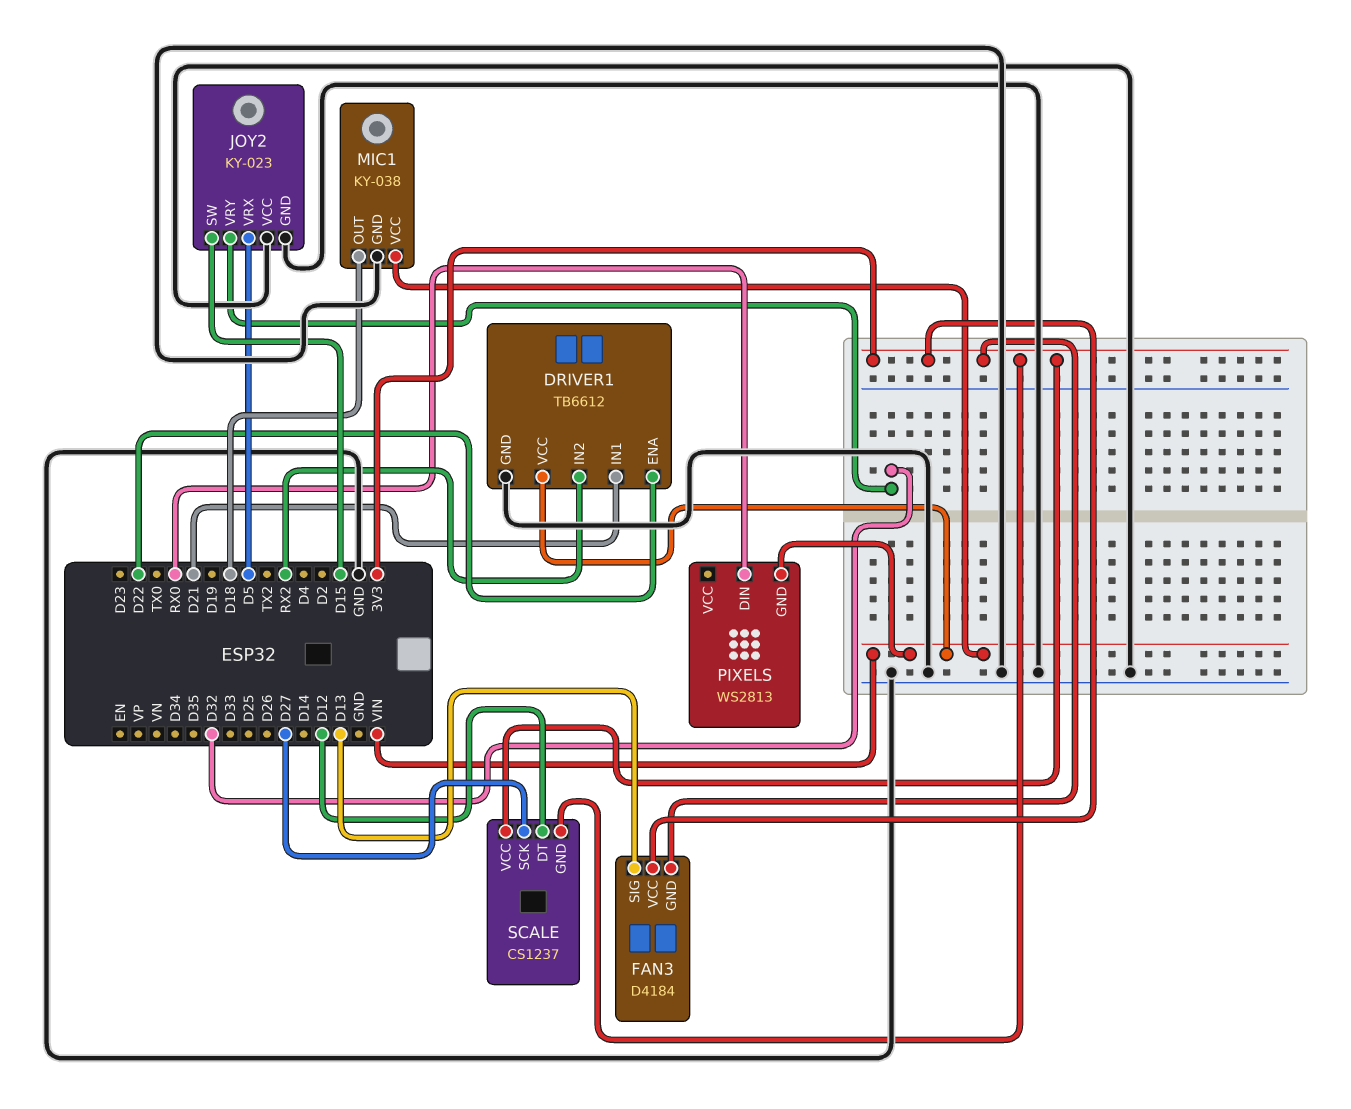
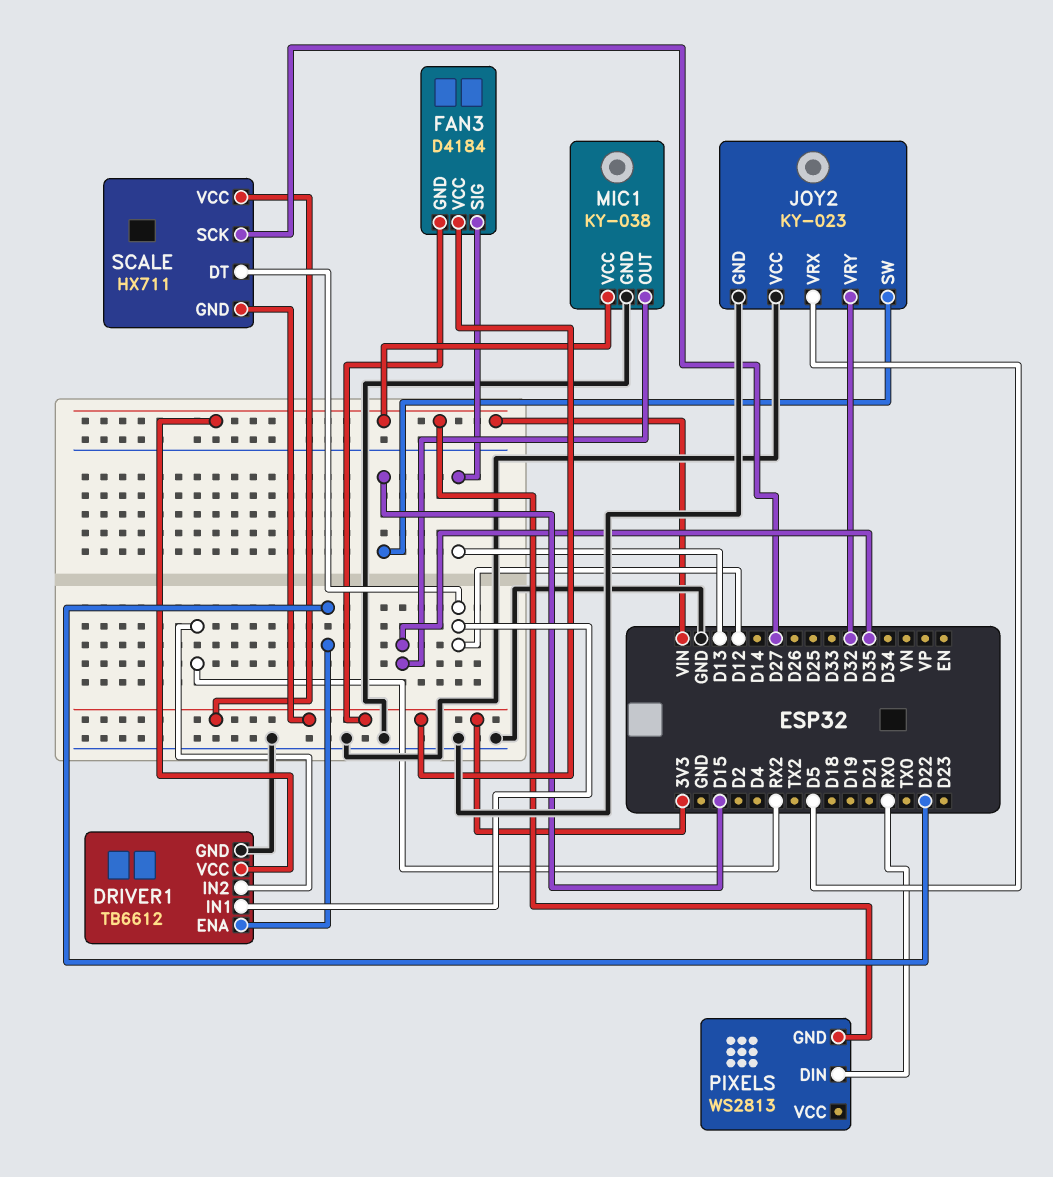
DRIVER1 pin IN1: D21 -> D12
MIC1 pin OUT: D18 -> D35
SCALE: CS1237 -> HX711

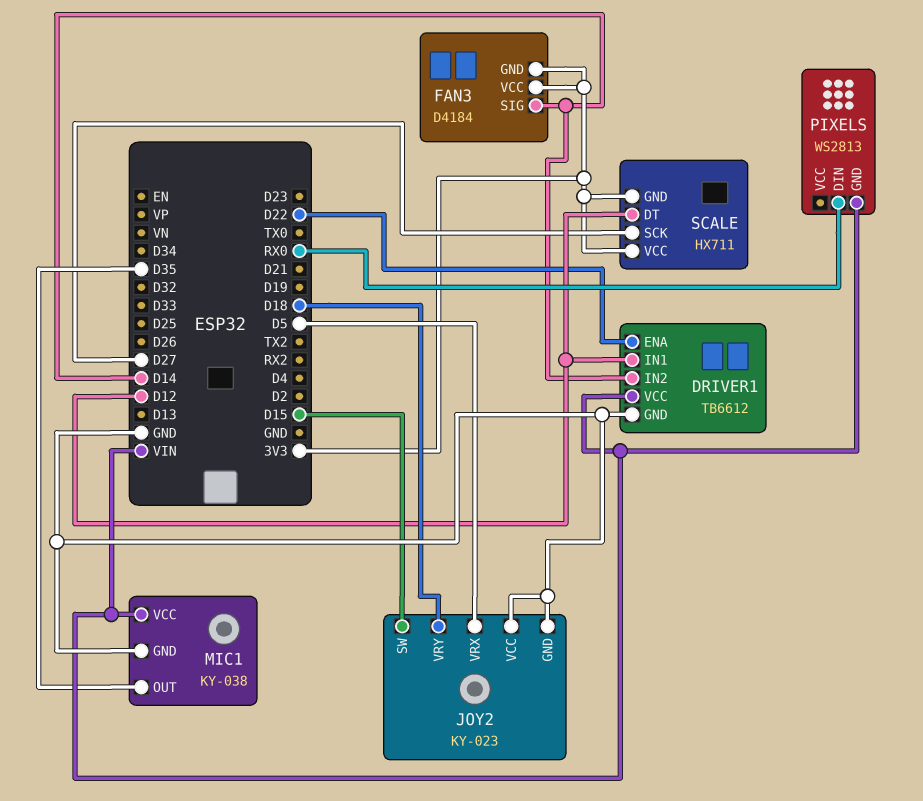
DRIVER1 pin IN2: RX2 -> D14
FAN3 pin SIG: D13 -> D14
JOY2 pin VRY: D32 -> D18

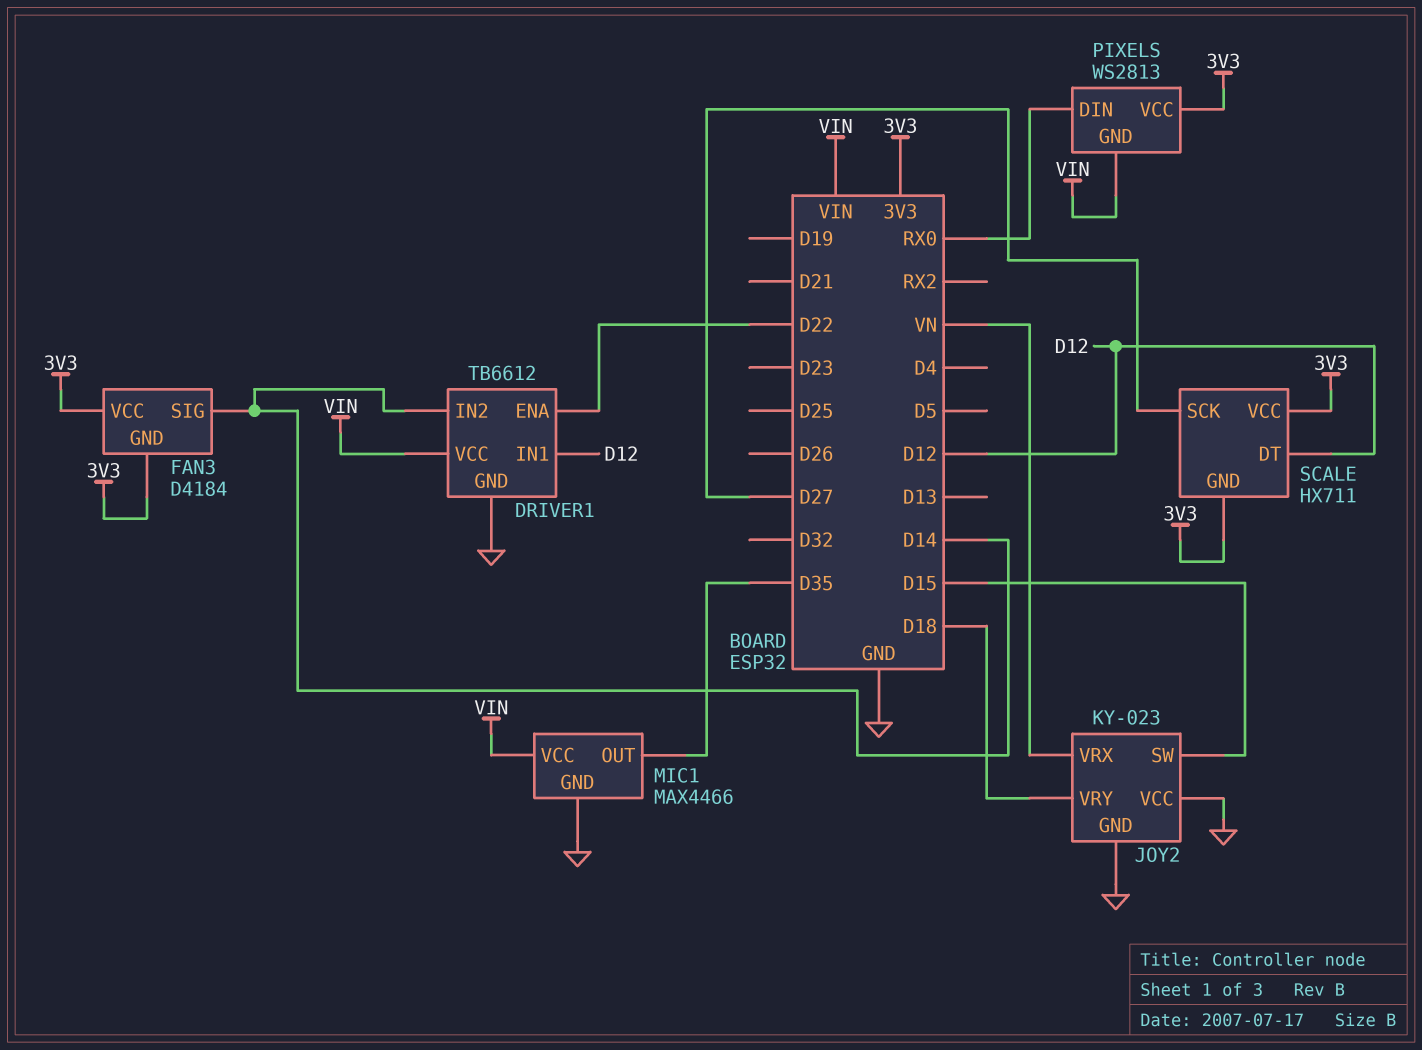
JOY2 pin VRX: D5 -> VN
MIC1: KY-038 -> MAX4466
PIXELS pin VCC: none -> 3V3

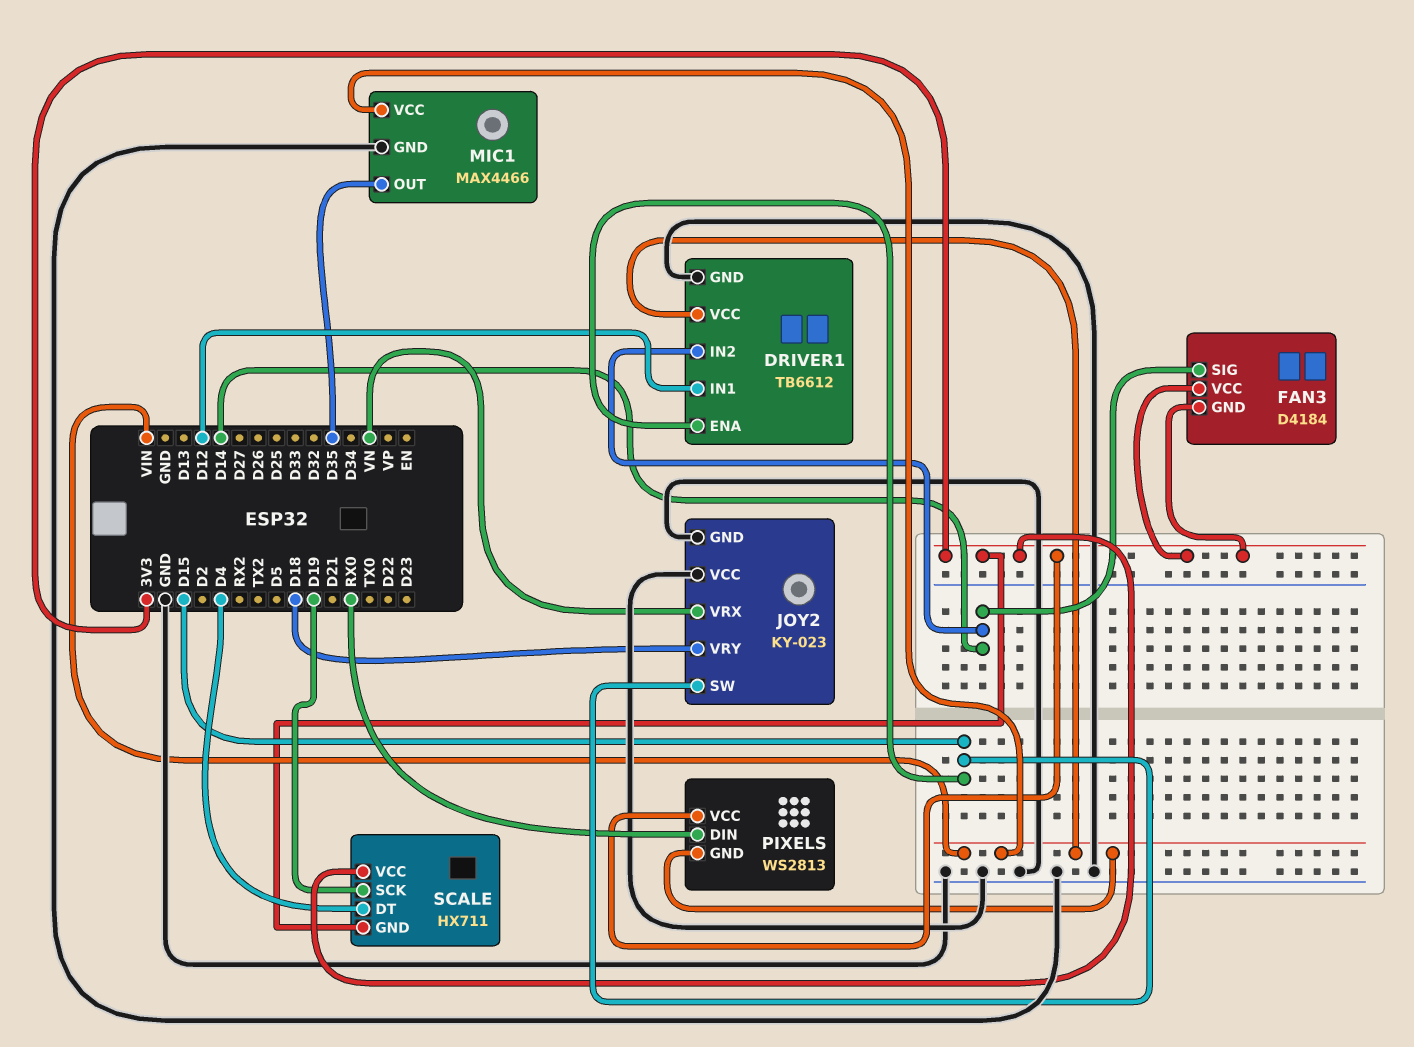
DRIVER1 pin ENA: D22 -> D15
SCALE pin DT: D12 -> D4
SCALE pin SCK: D27 -> D19

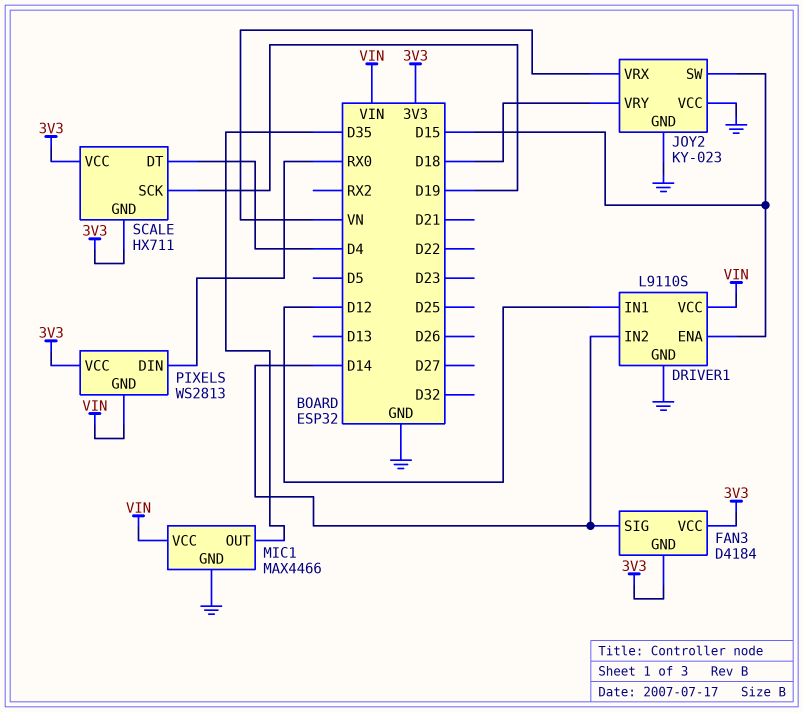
DRIVER1: TB6612 -> L9110S

